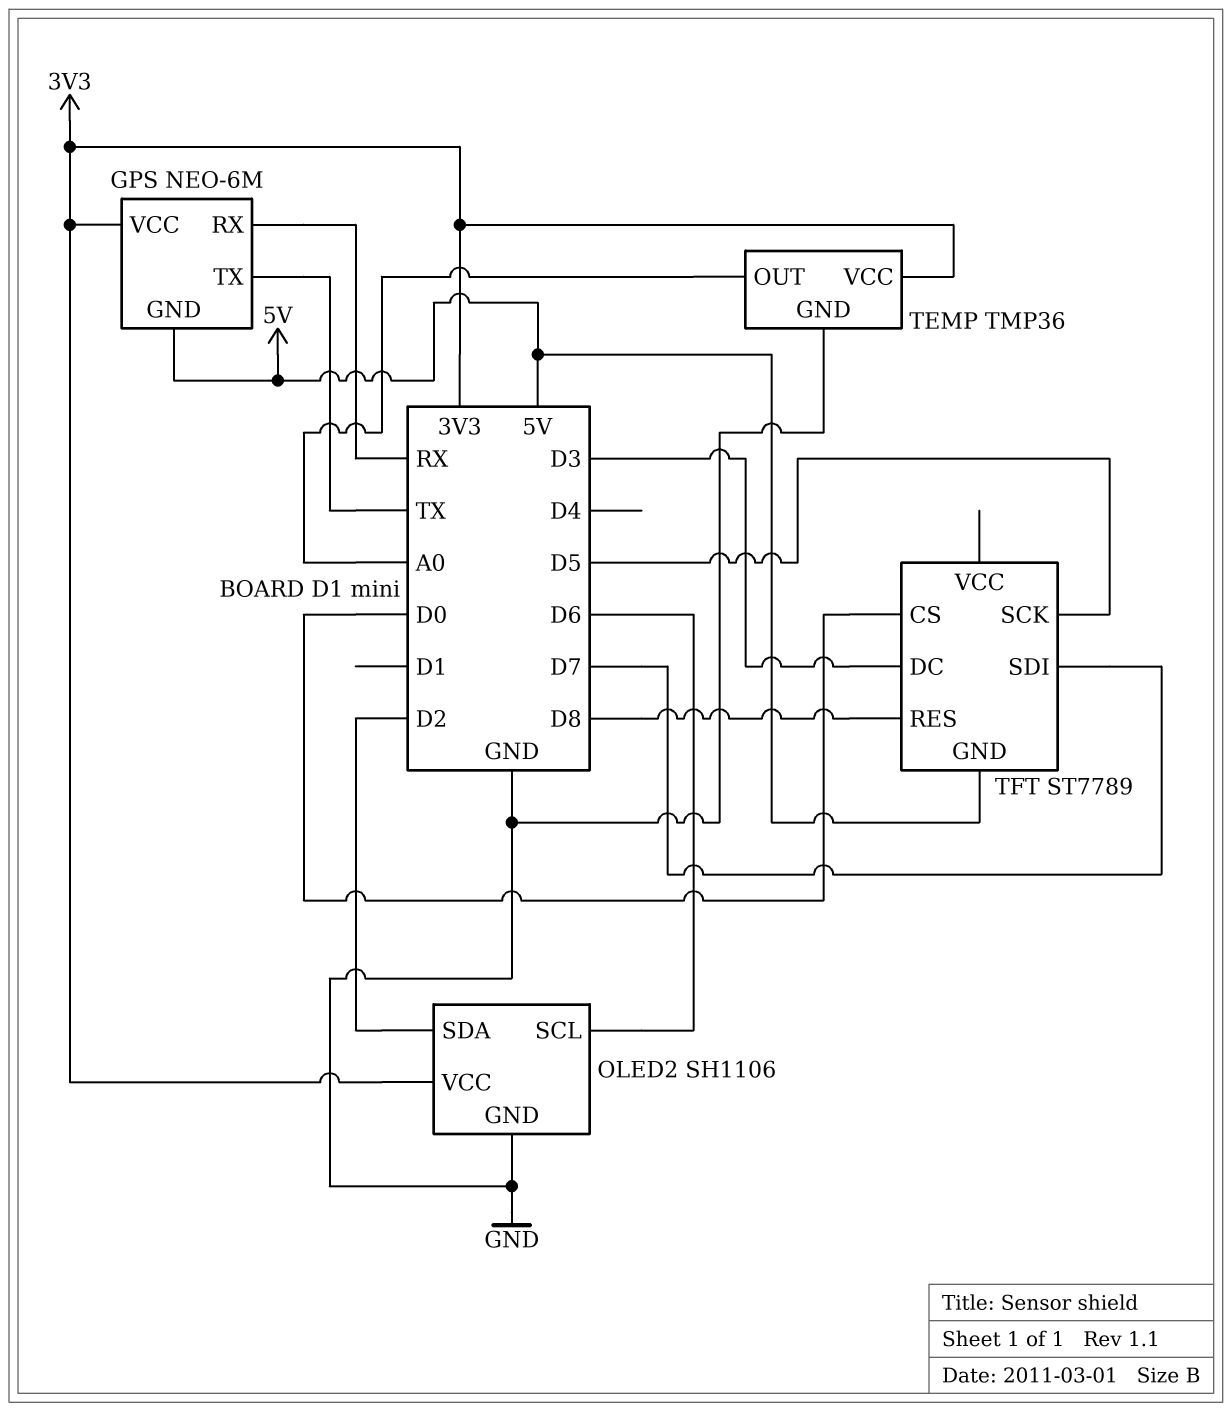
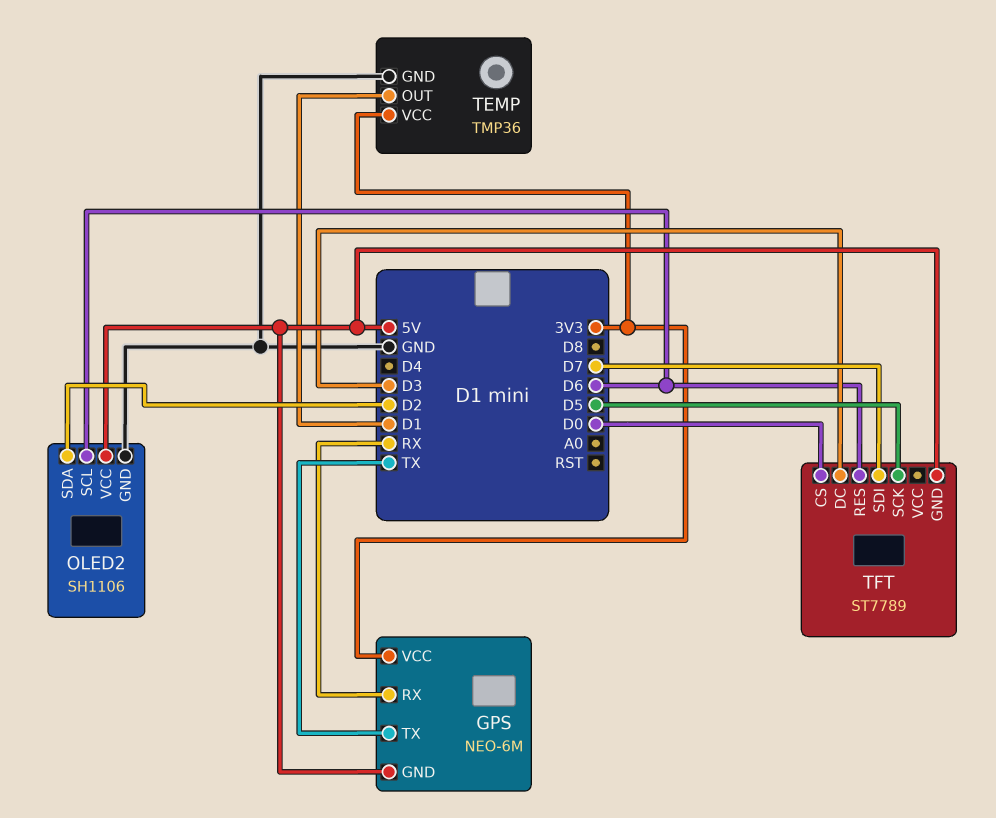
OLED2 pin VCC: 3V3 -> 5V
TEMP pin OUT: A0 -> D1
TFT pin RES: D8 -> D6

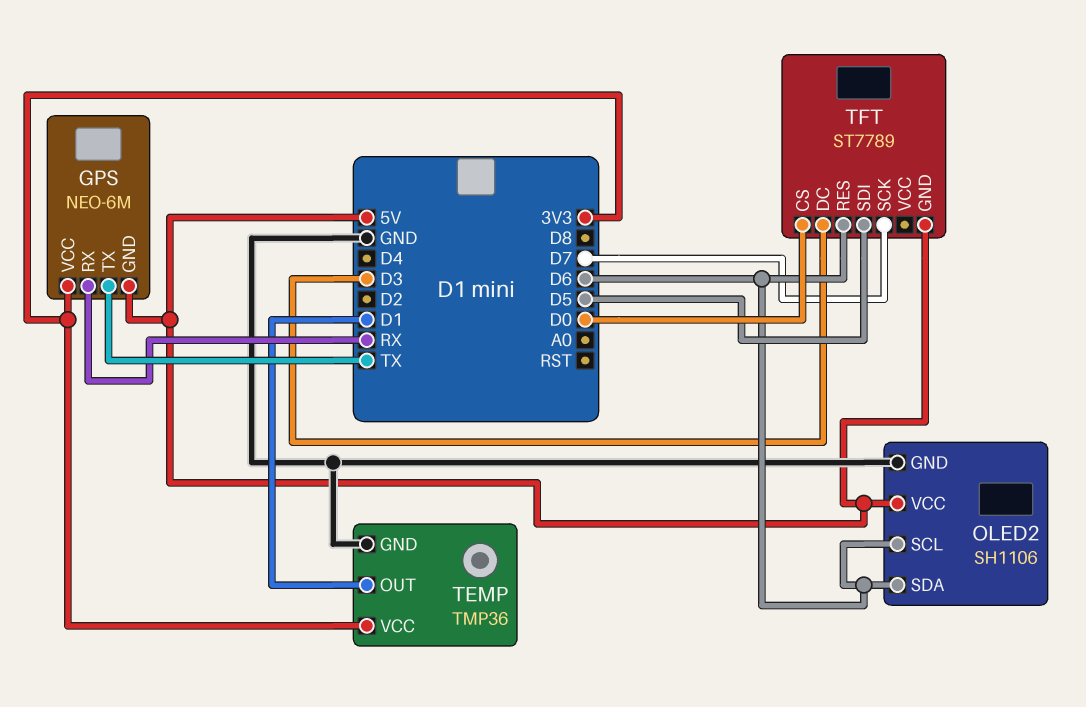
OLED2 pin SDA: D2 -> D6
TFT pin SCK: D5 -> D7
TFT pin SDI: D7 -> D5

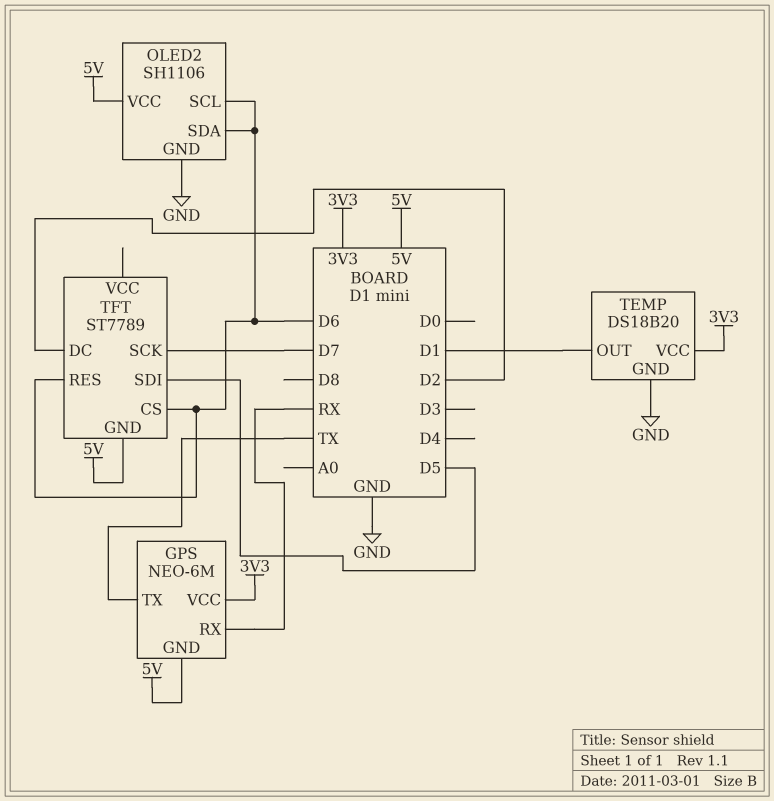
TEMP: TMP36 -> DS18B20
TFT pin CS: D0 -> D6
TFT pin DC: D3 -> D2

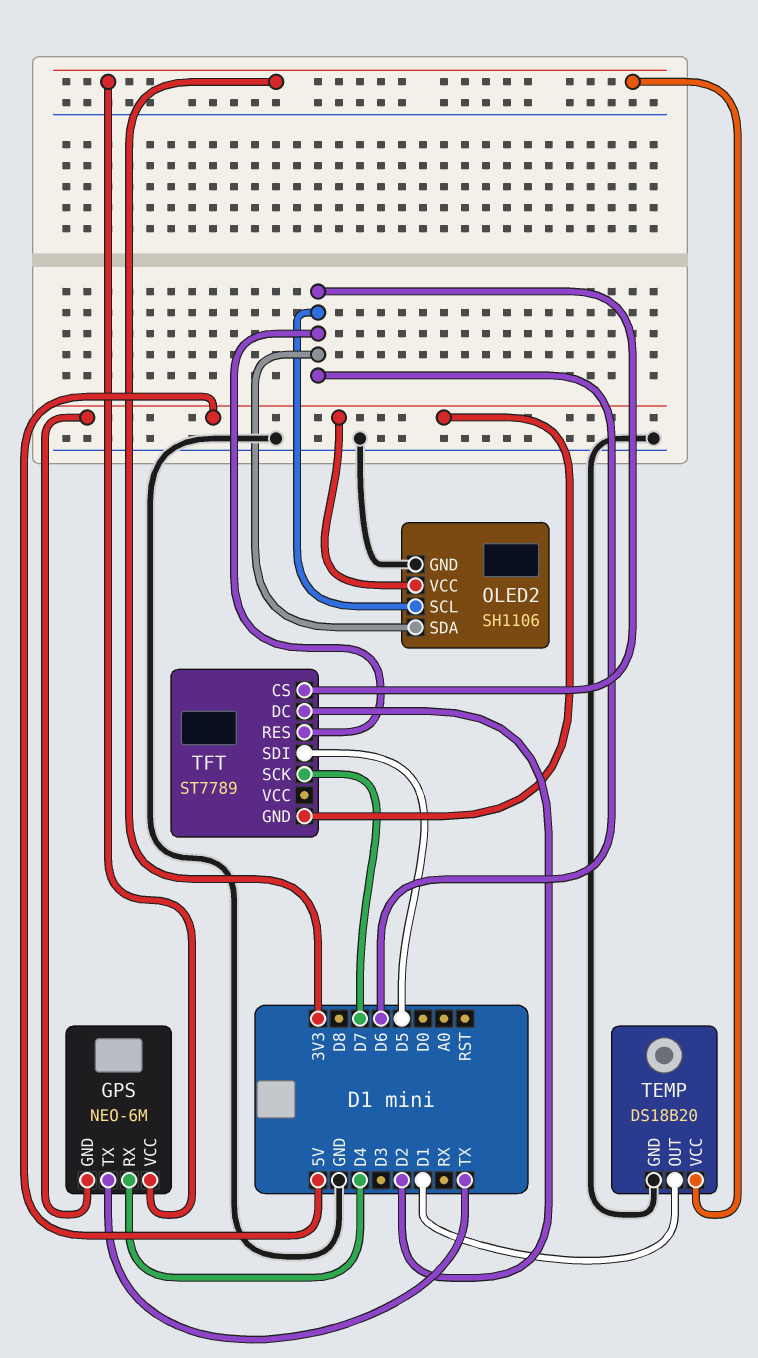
GPS pin RX: RX -> D4

